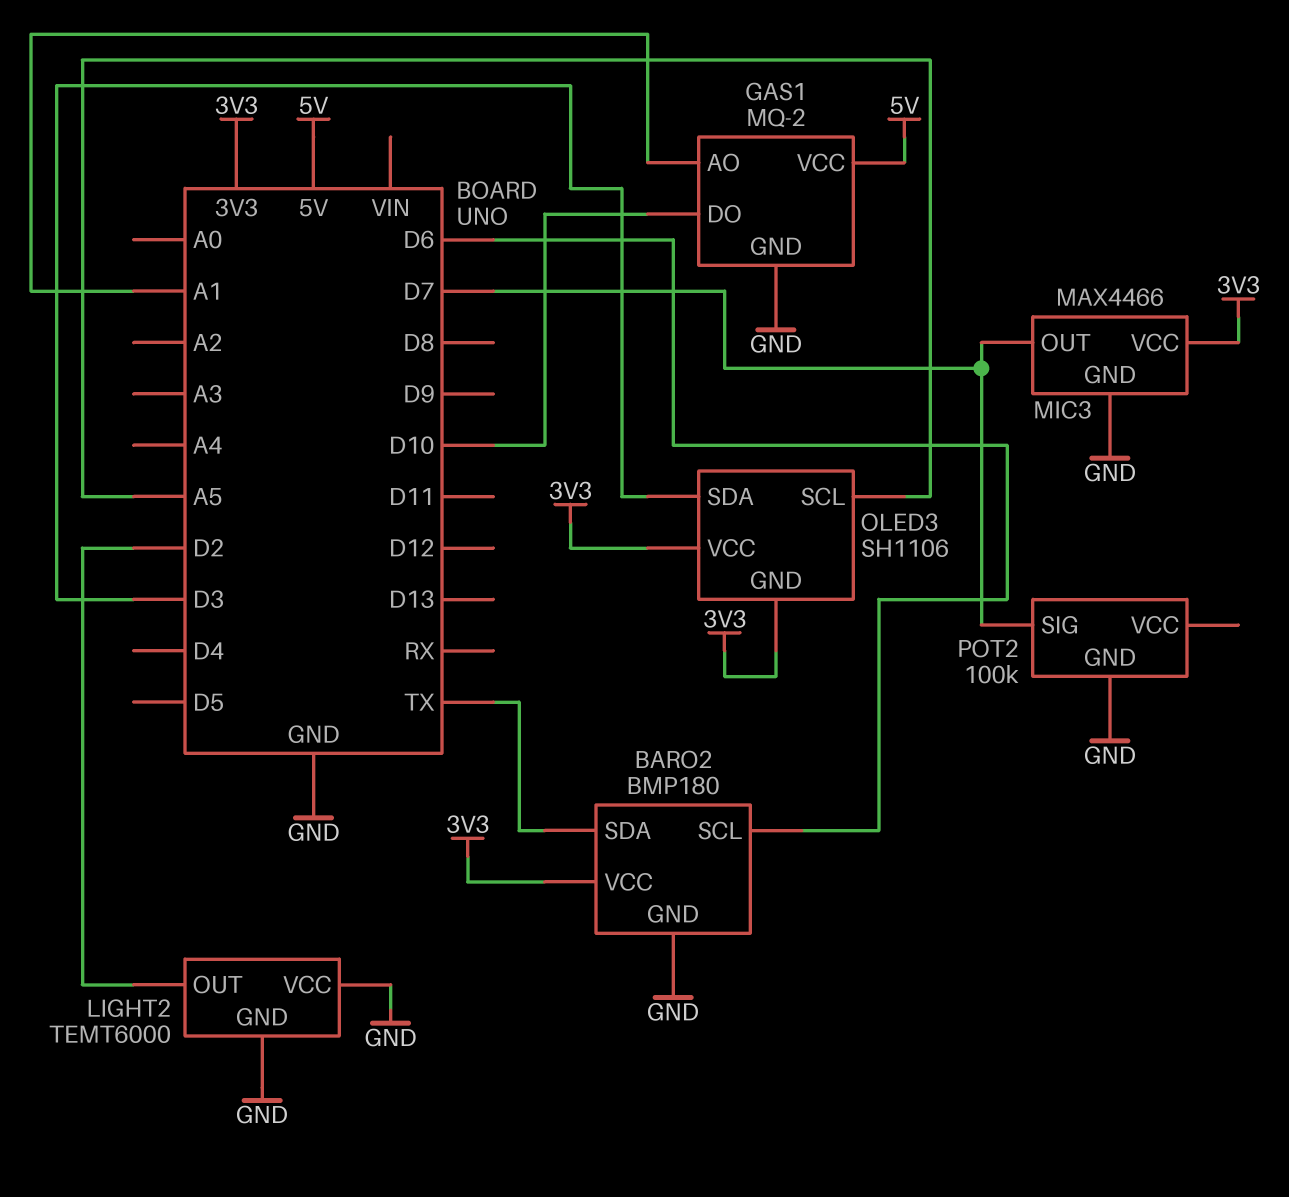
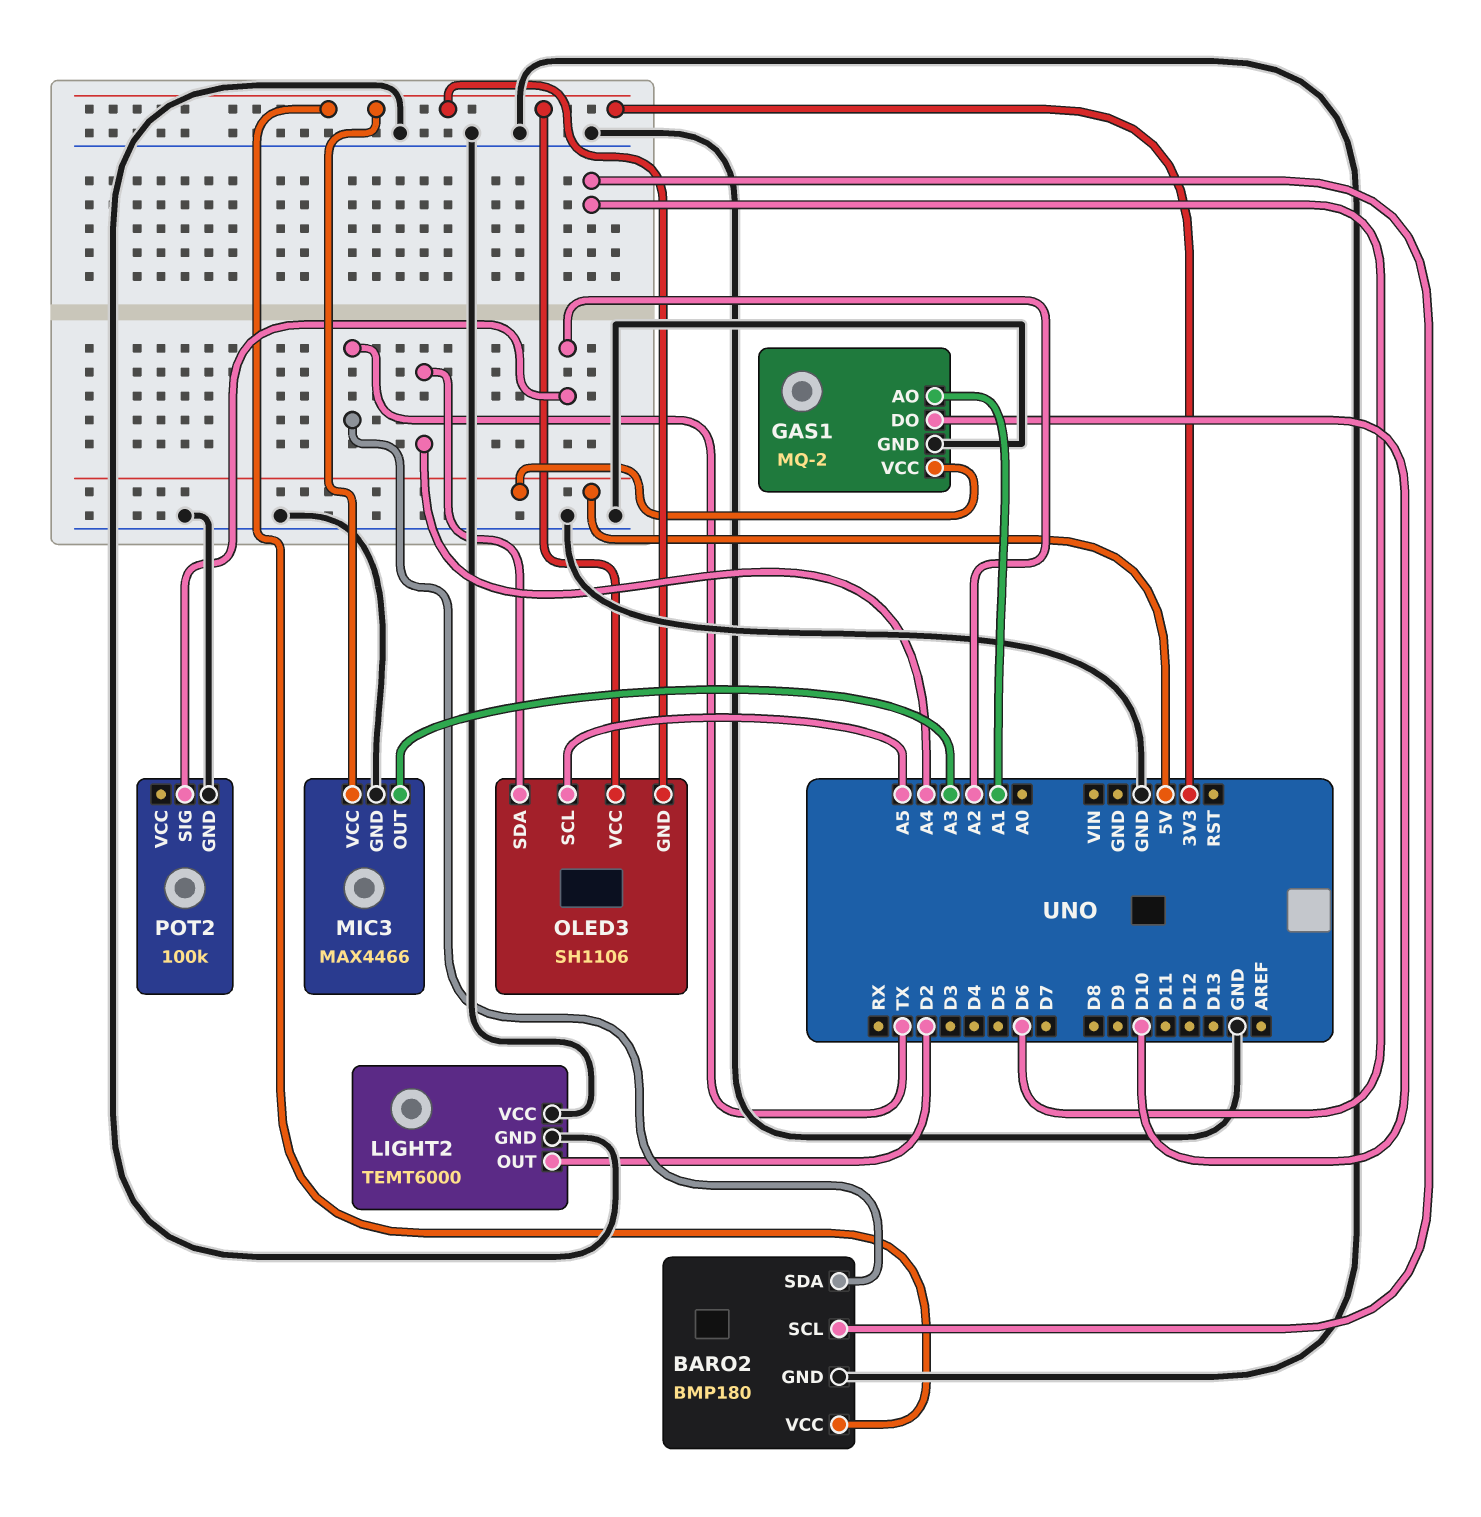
MIC3 pin OUT: D7 -> A3
OLED3 pin SDA: D3 -> A4
POT2 pin SIG: D7 -> A2

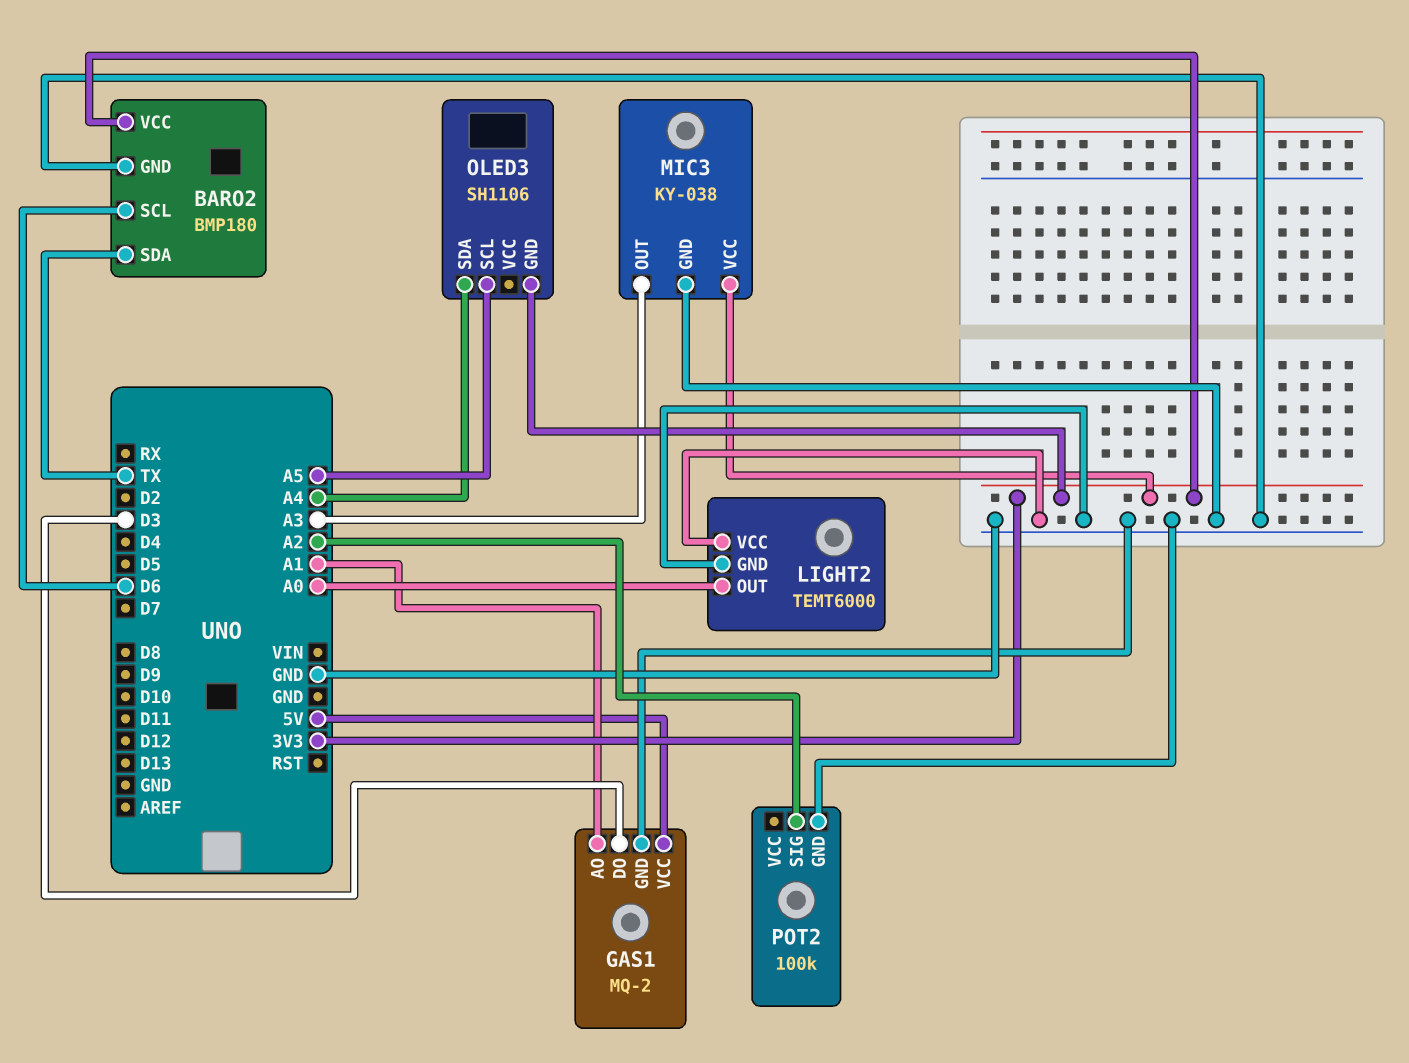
GAS1 pin DO: D10 -> D3
LIGHT2 pin OUT: D2 -> A0
MIC3: MAX4466 -> KY-038
OLED3 pin VCC: 3V3 -> none

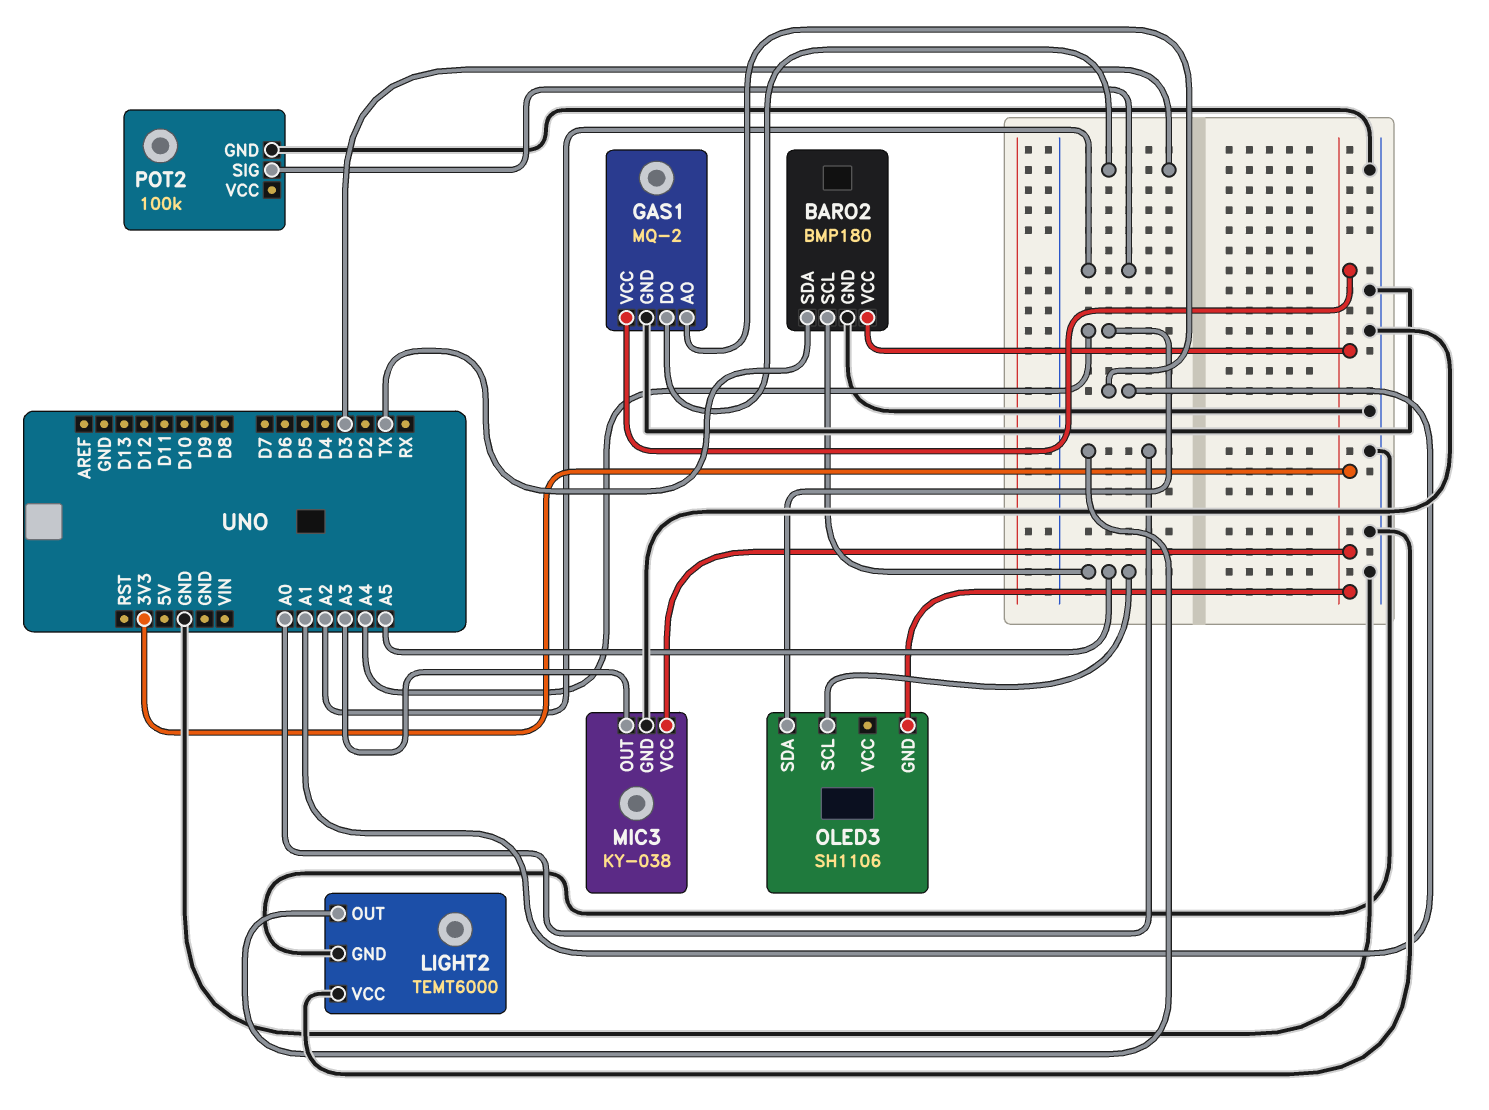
BARO2 pin SCL: D6 -> A5
GAS1 pin VCC: 5V -> 3V3

